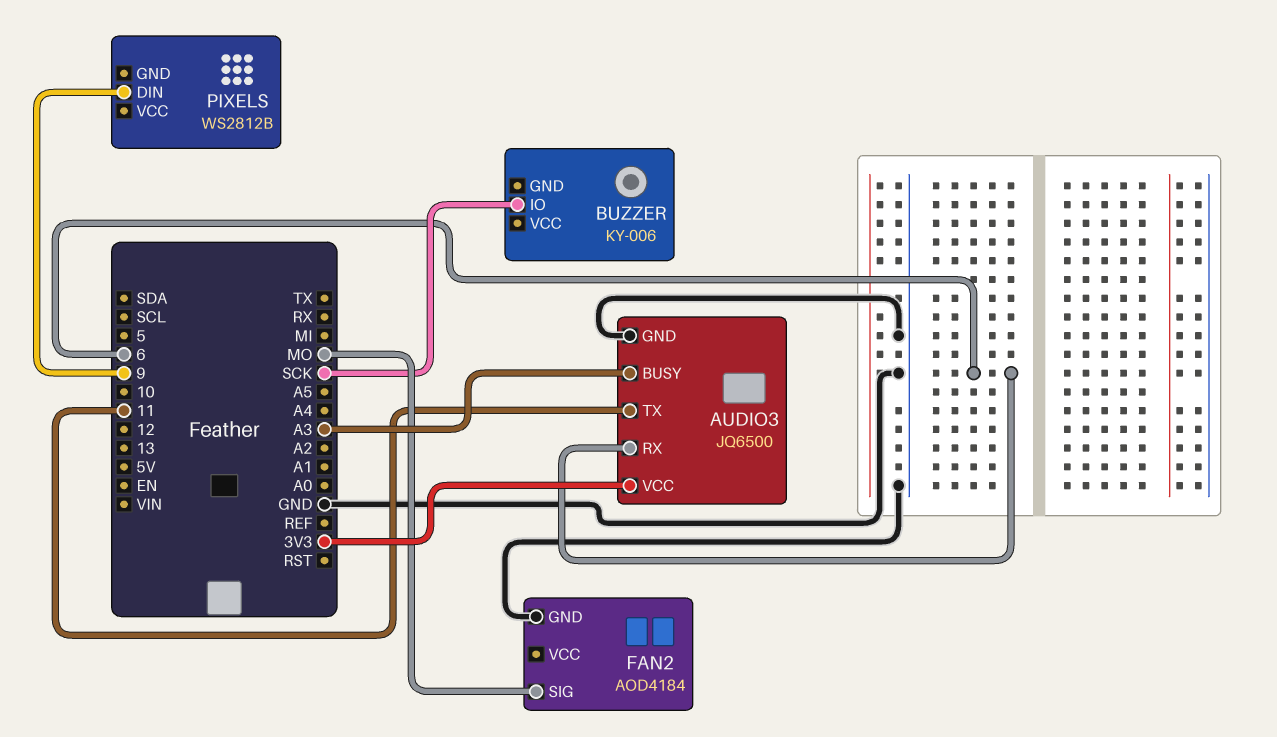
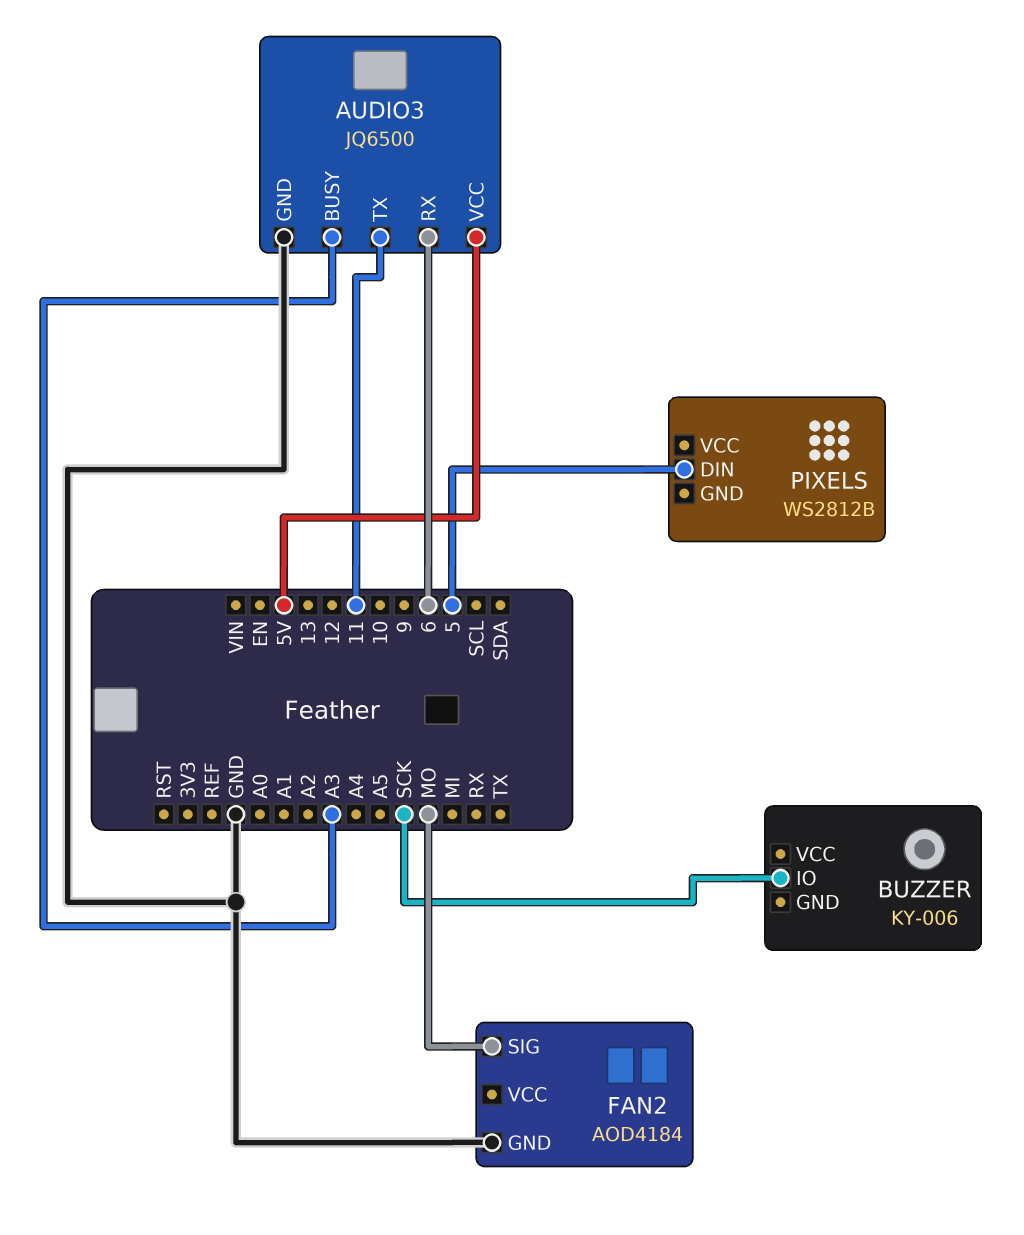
AUDIO3 pin VCC: 3V3 -> 5V
PIXELS pin DIN: 9 -> 5

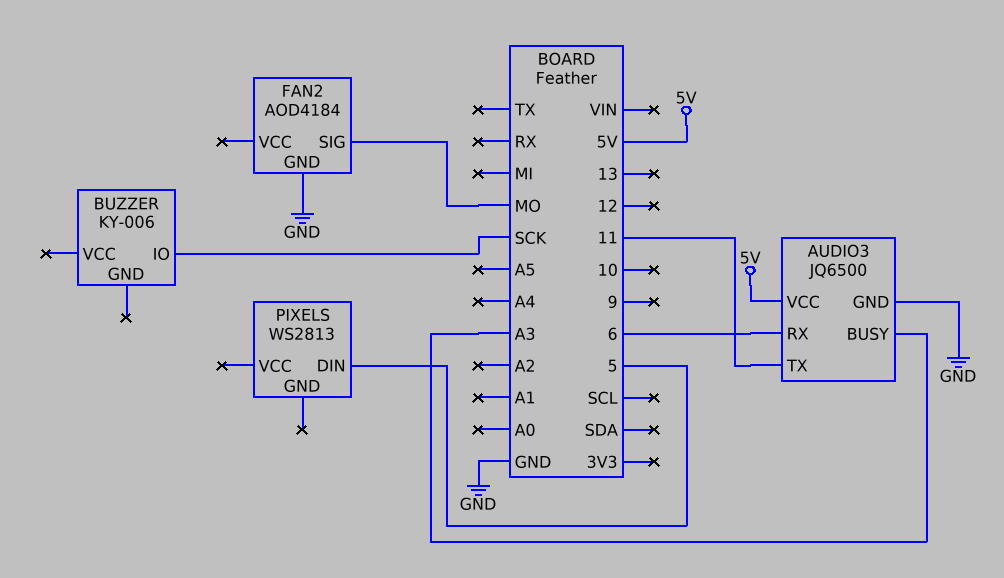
PIXELS: WS2812B -> WS2813

